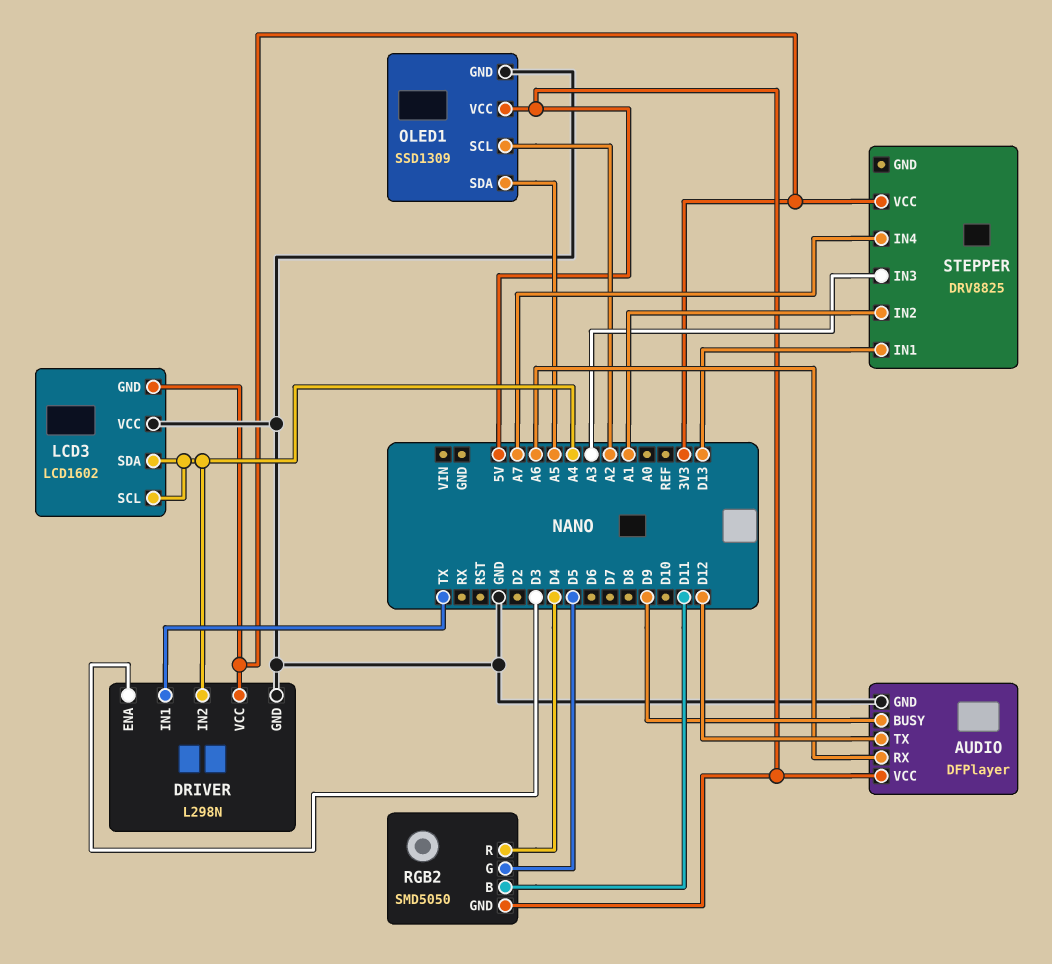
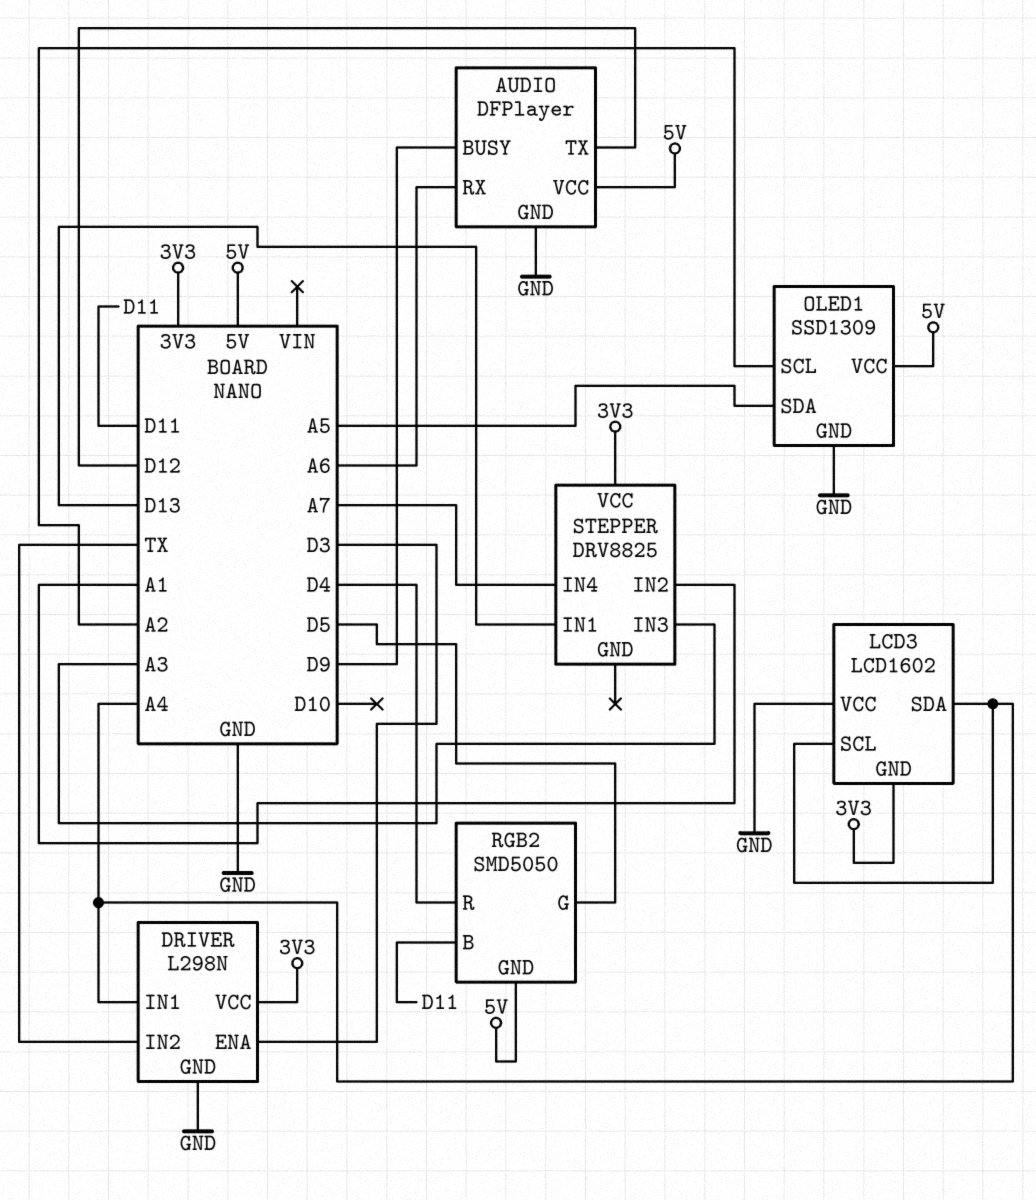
DRIVER pin IN1: TX -> A4
DRIVER pin IN2: A4 -> TX

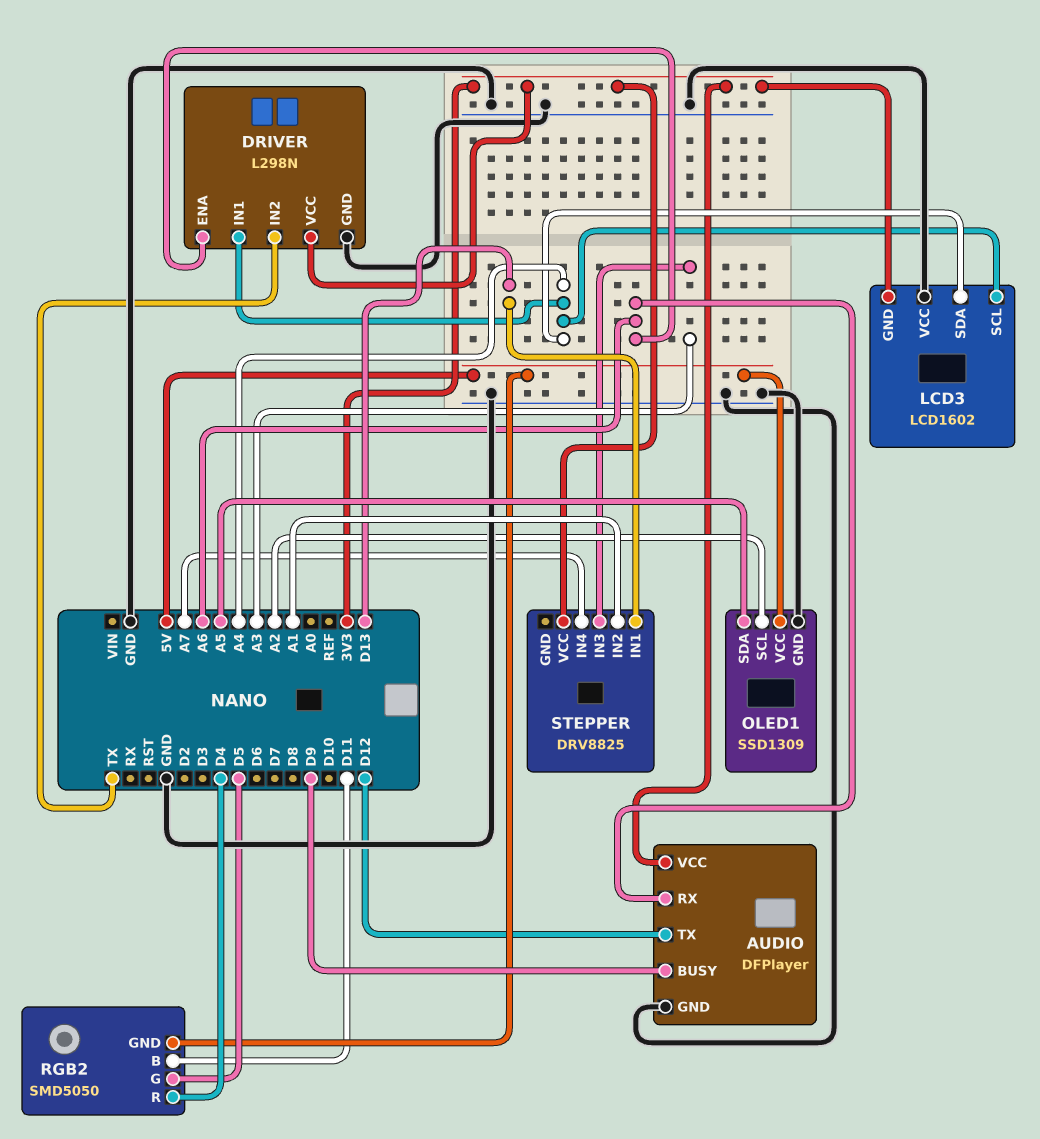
AUDIO pin VCC: 5V -> 3V3
DRIVER pin ENA: D3 -> A6

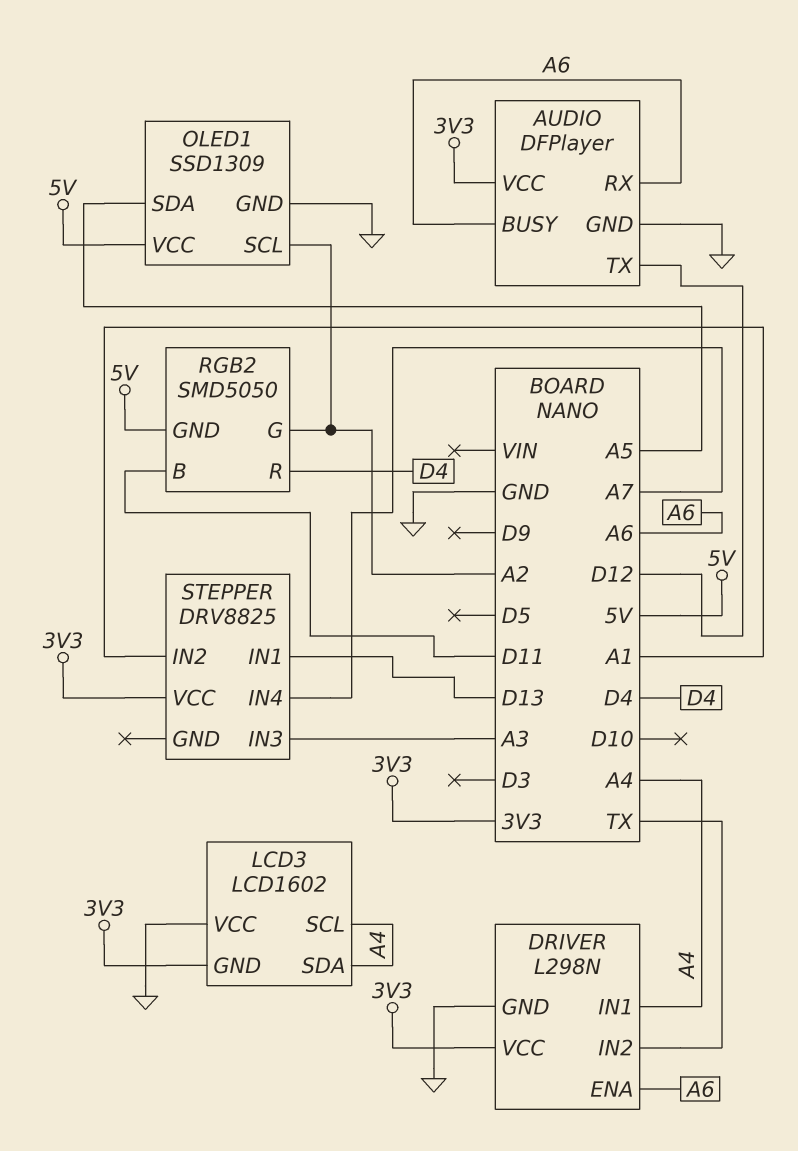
AUDIO pin BUSY: D9 -> A6
RGB2 pin G: D5 -> A2

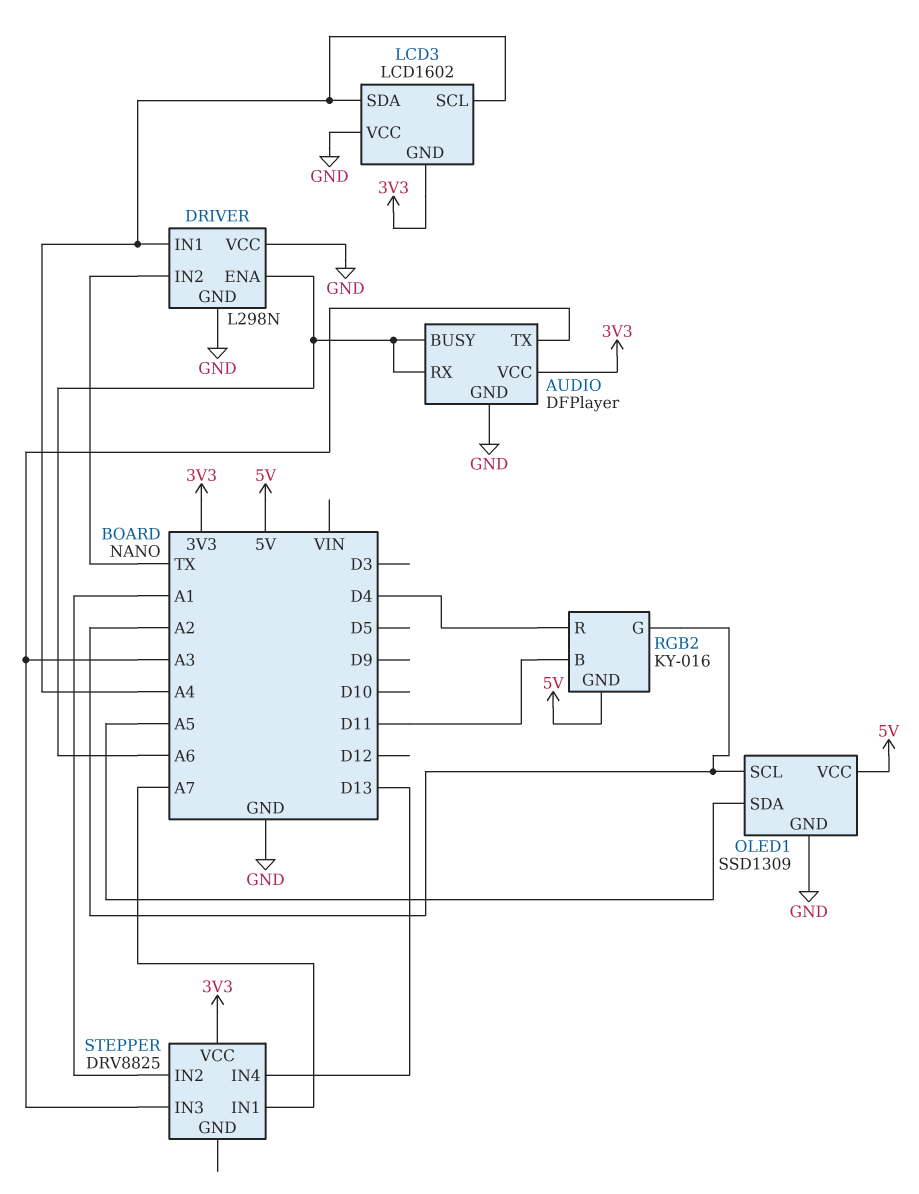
AUDIO pin TX: D12 -> A3
DRIVER pin VCC: 3V3 -> GND
RGB2: SMD5050 -> KY-016
STEPPER pin IN1: D13 -> A7
STEPPER pin IN4: A7 -> D13

